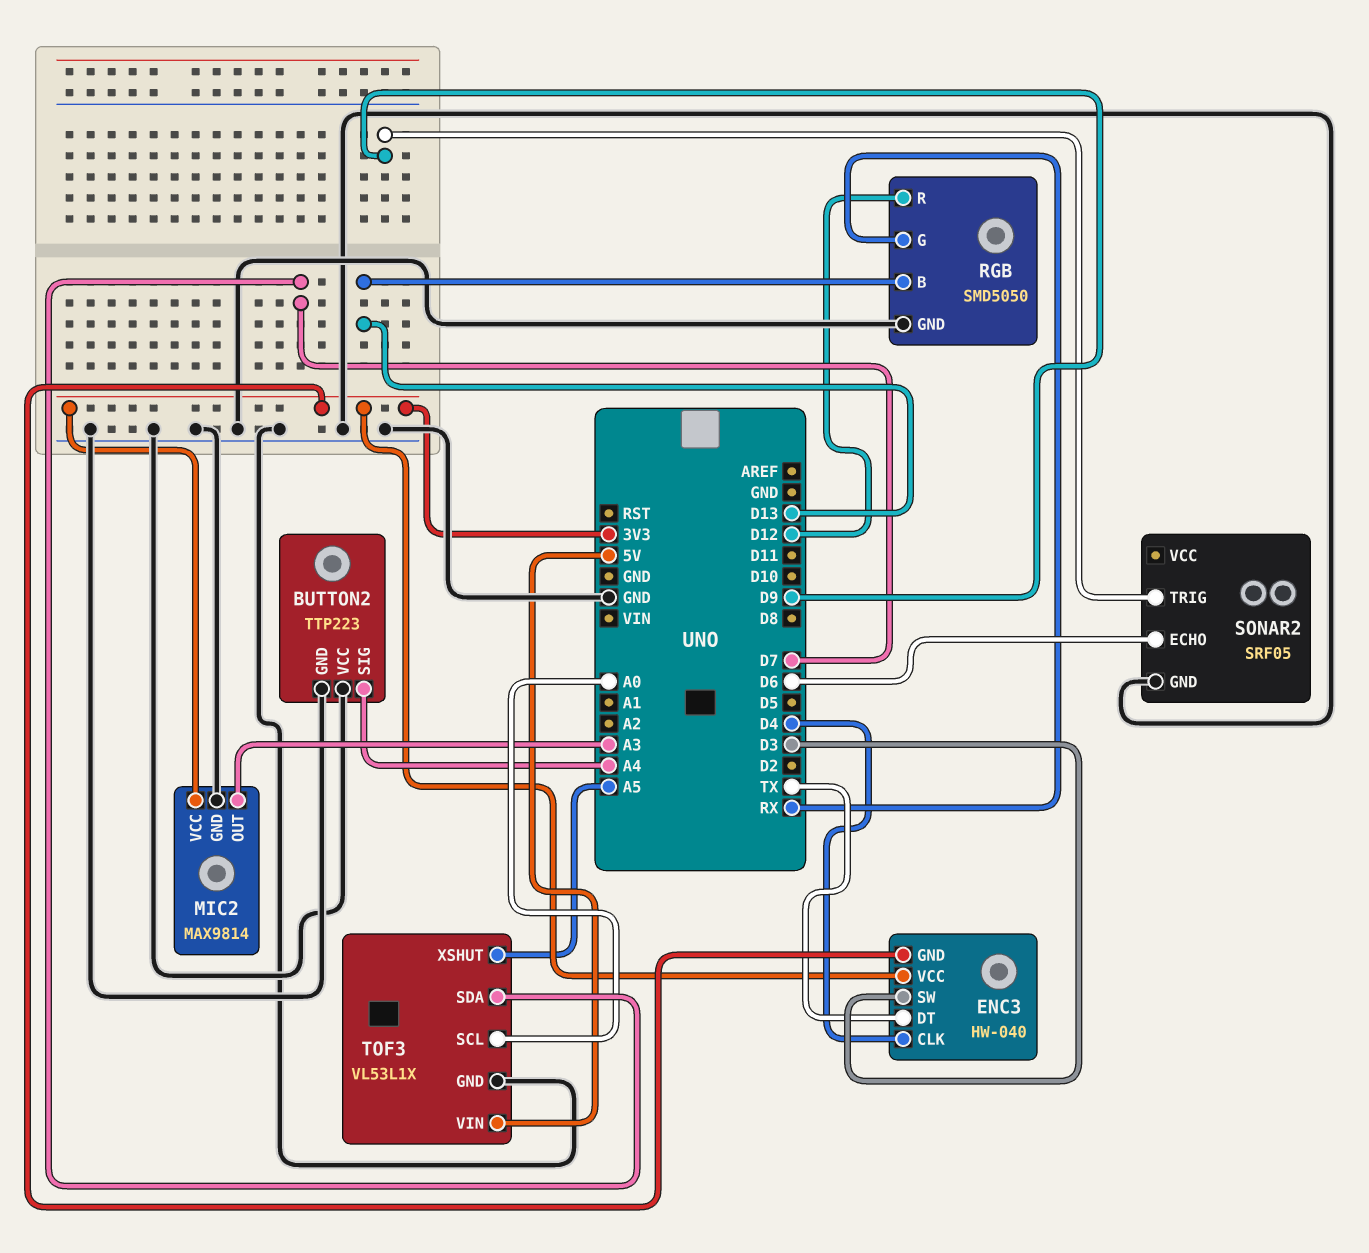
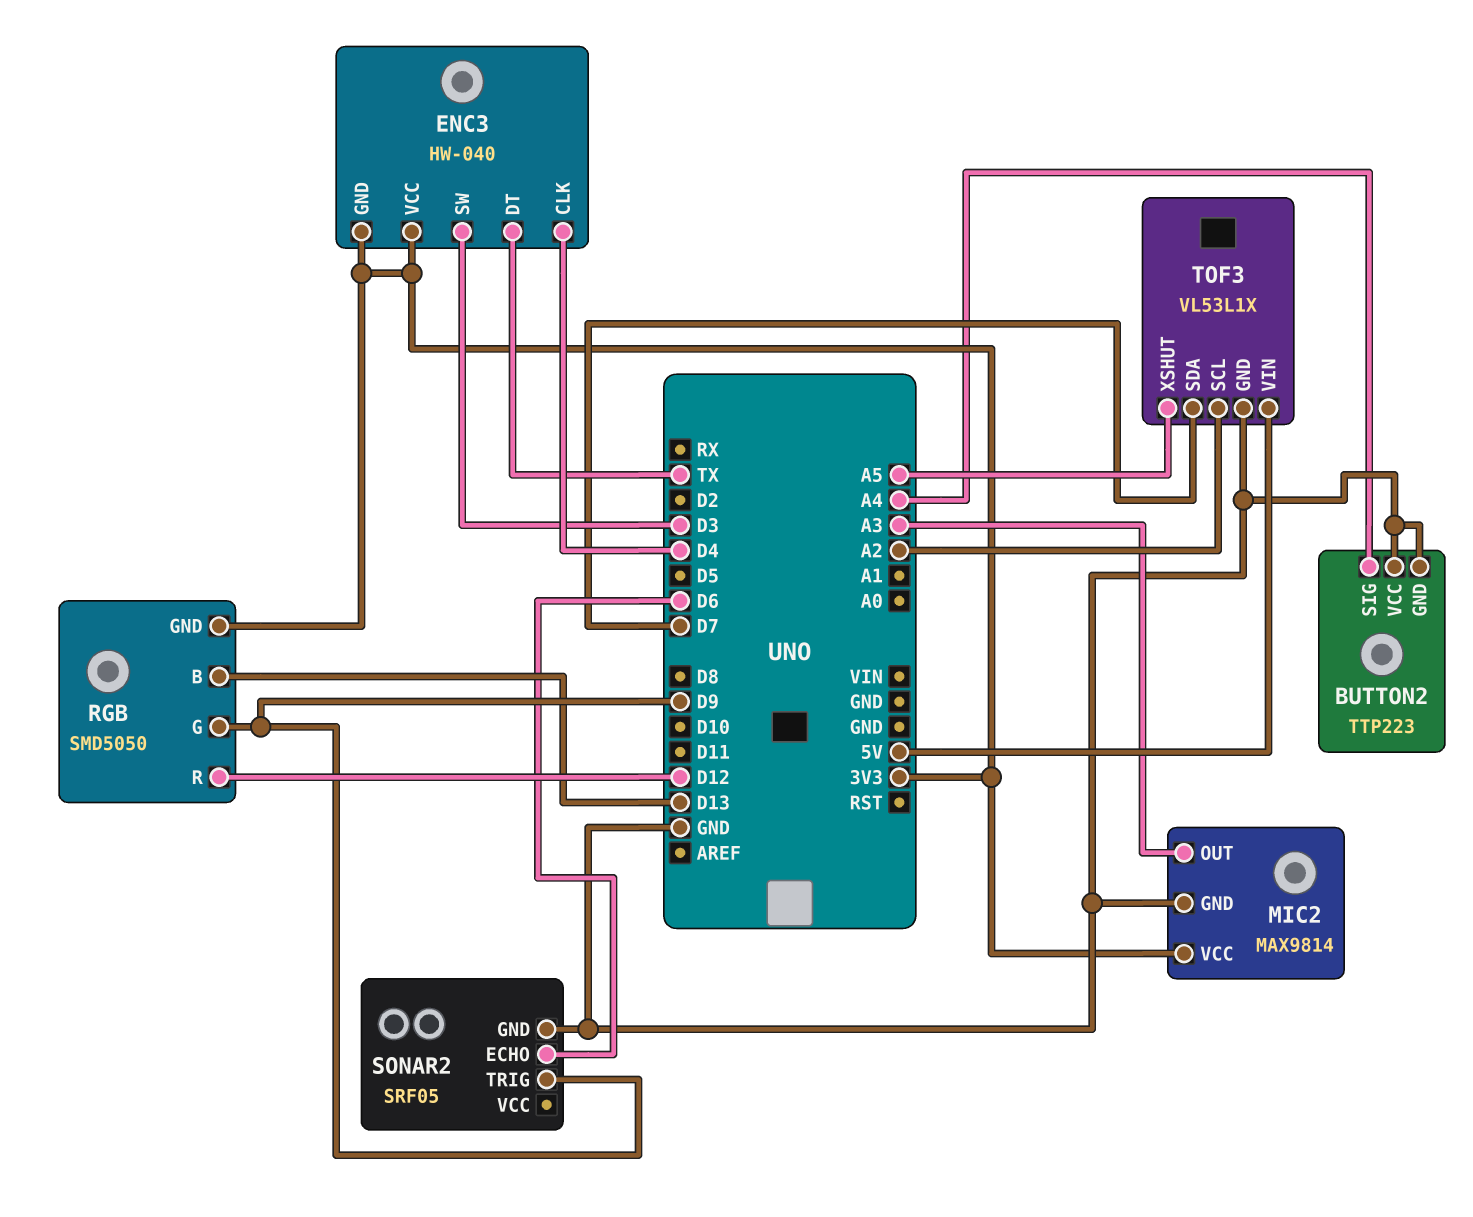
RGB pin G: RX -> D9
RGB pin GND: GND -> 3V3
TOF3 pin SCL: A0 -> A2

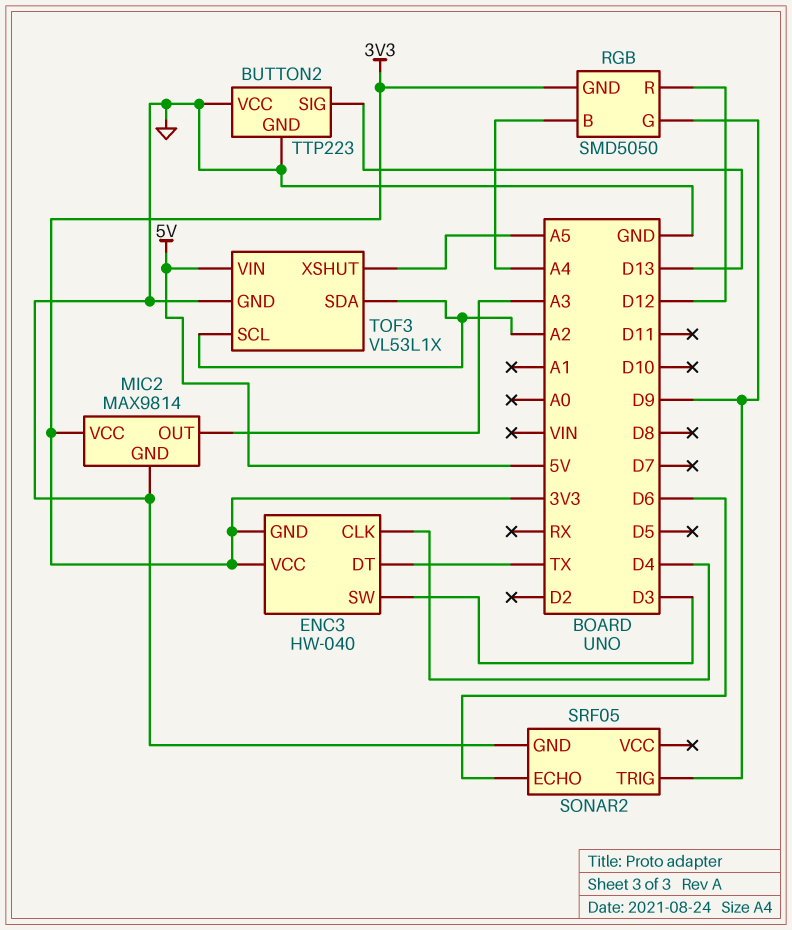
BUTTON2 pin SIG: A4 -> D13
RGB pin B: D13 -> A4
TOF3 pin SDA: D7 -> A2

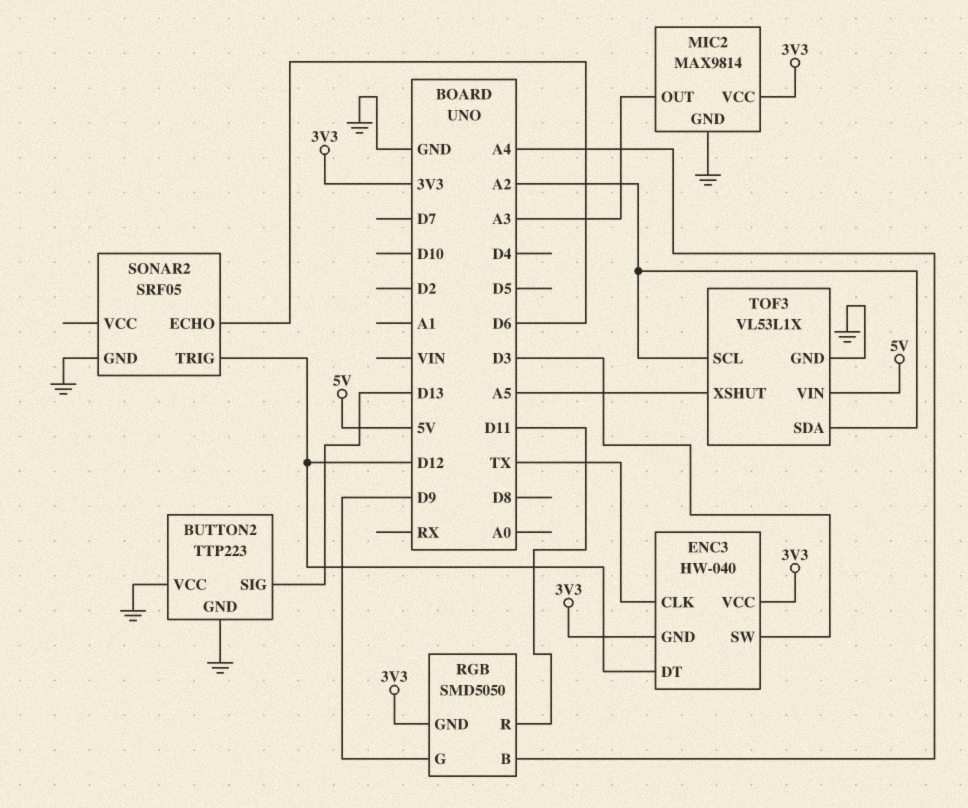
ENC3 pin CLK: D4 -> TX
ENC3 pin DT: TX -> D12
RGB pin R: D12 -> D11
SONAR2 pin TRIG: D9 -> D12

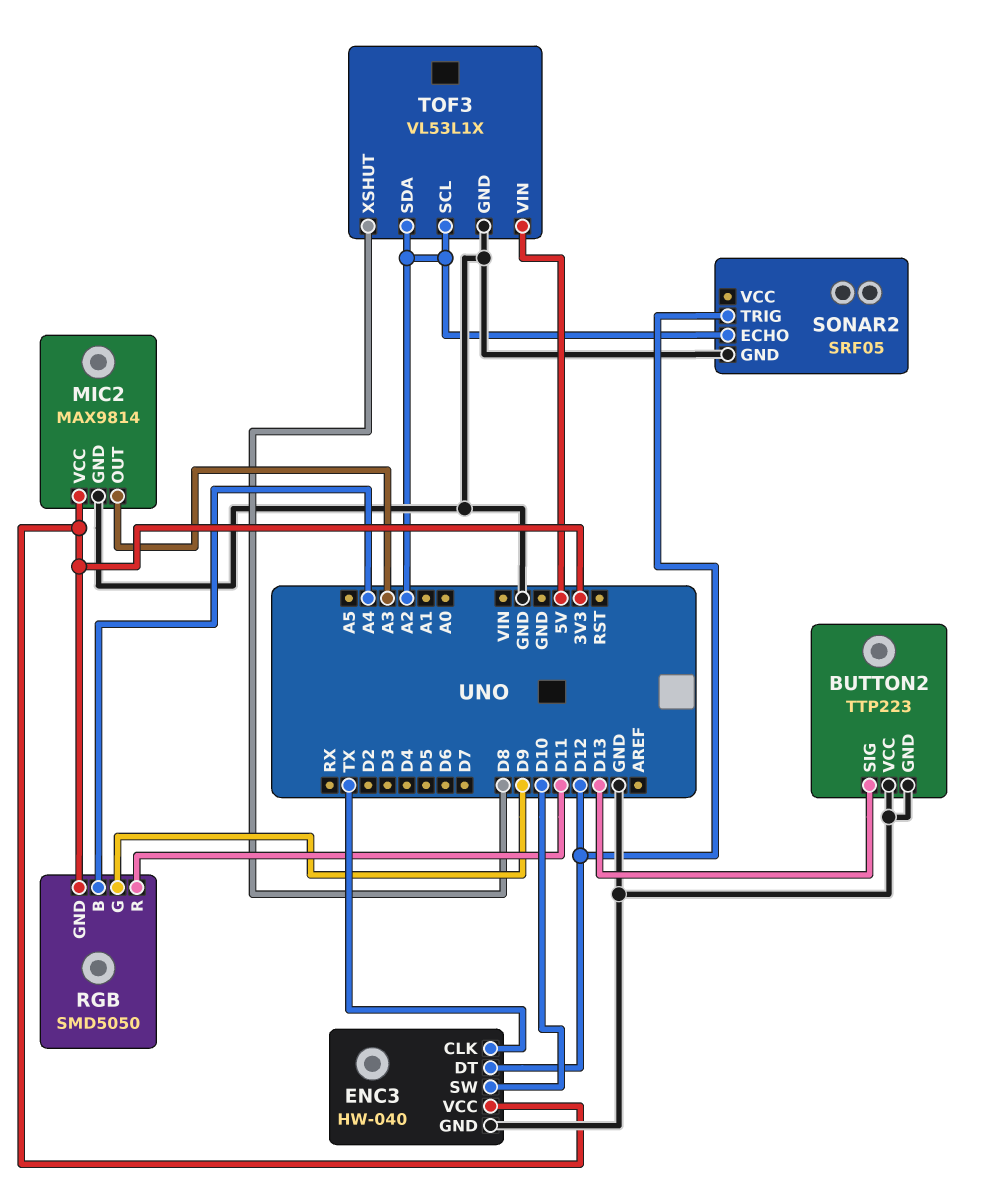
ENC3 pin GND: 3V3 -> GND
ENC3 pin SW: D3 -> D10
SONAR2 pin ECHO: D6 -> A2
TOF3 pin XSHUT: A5 -> D8

